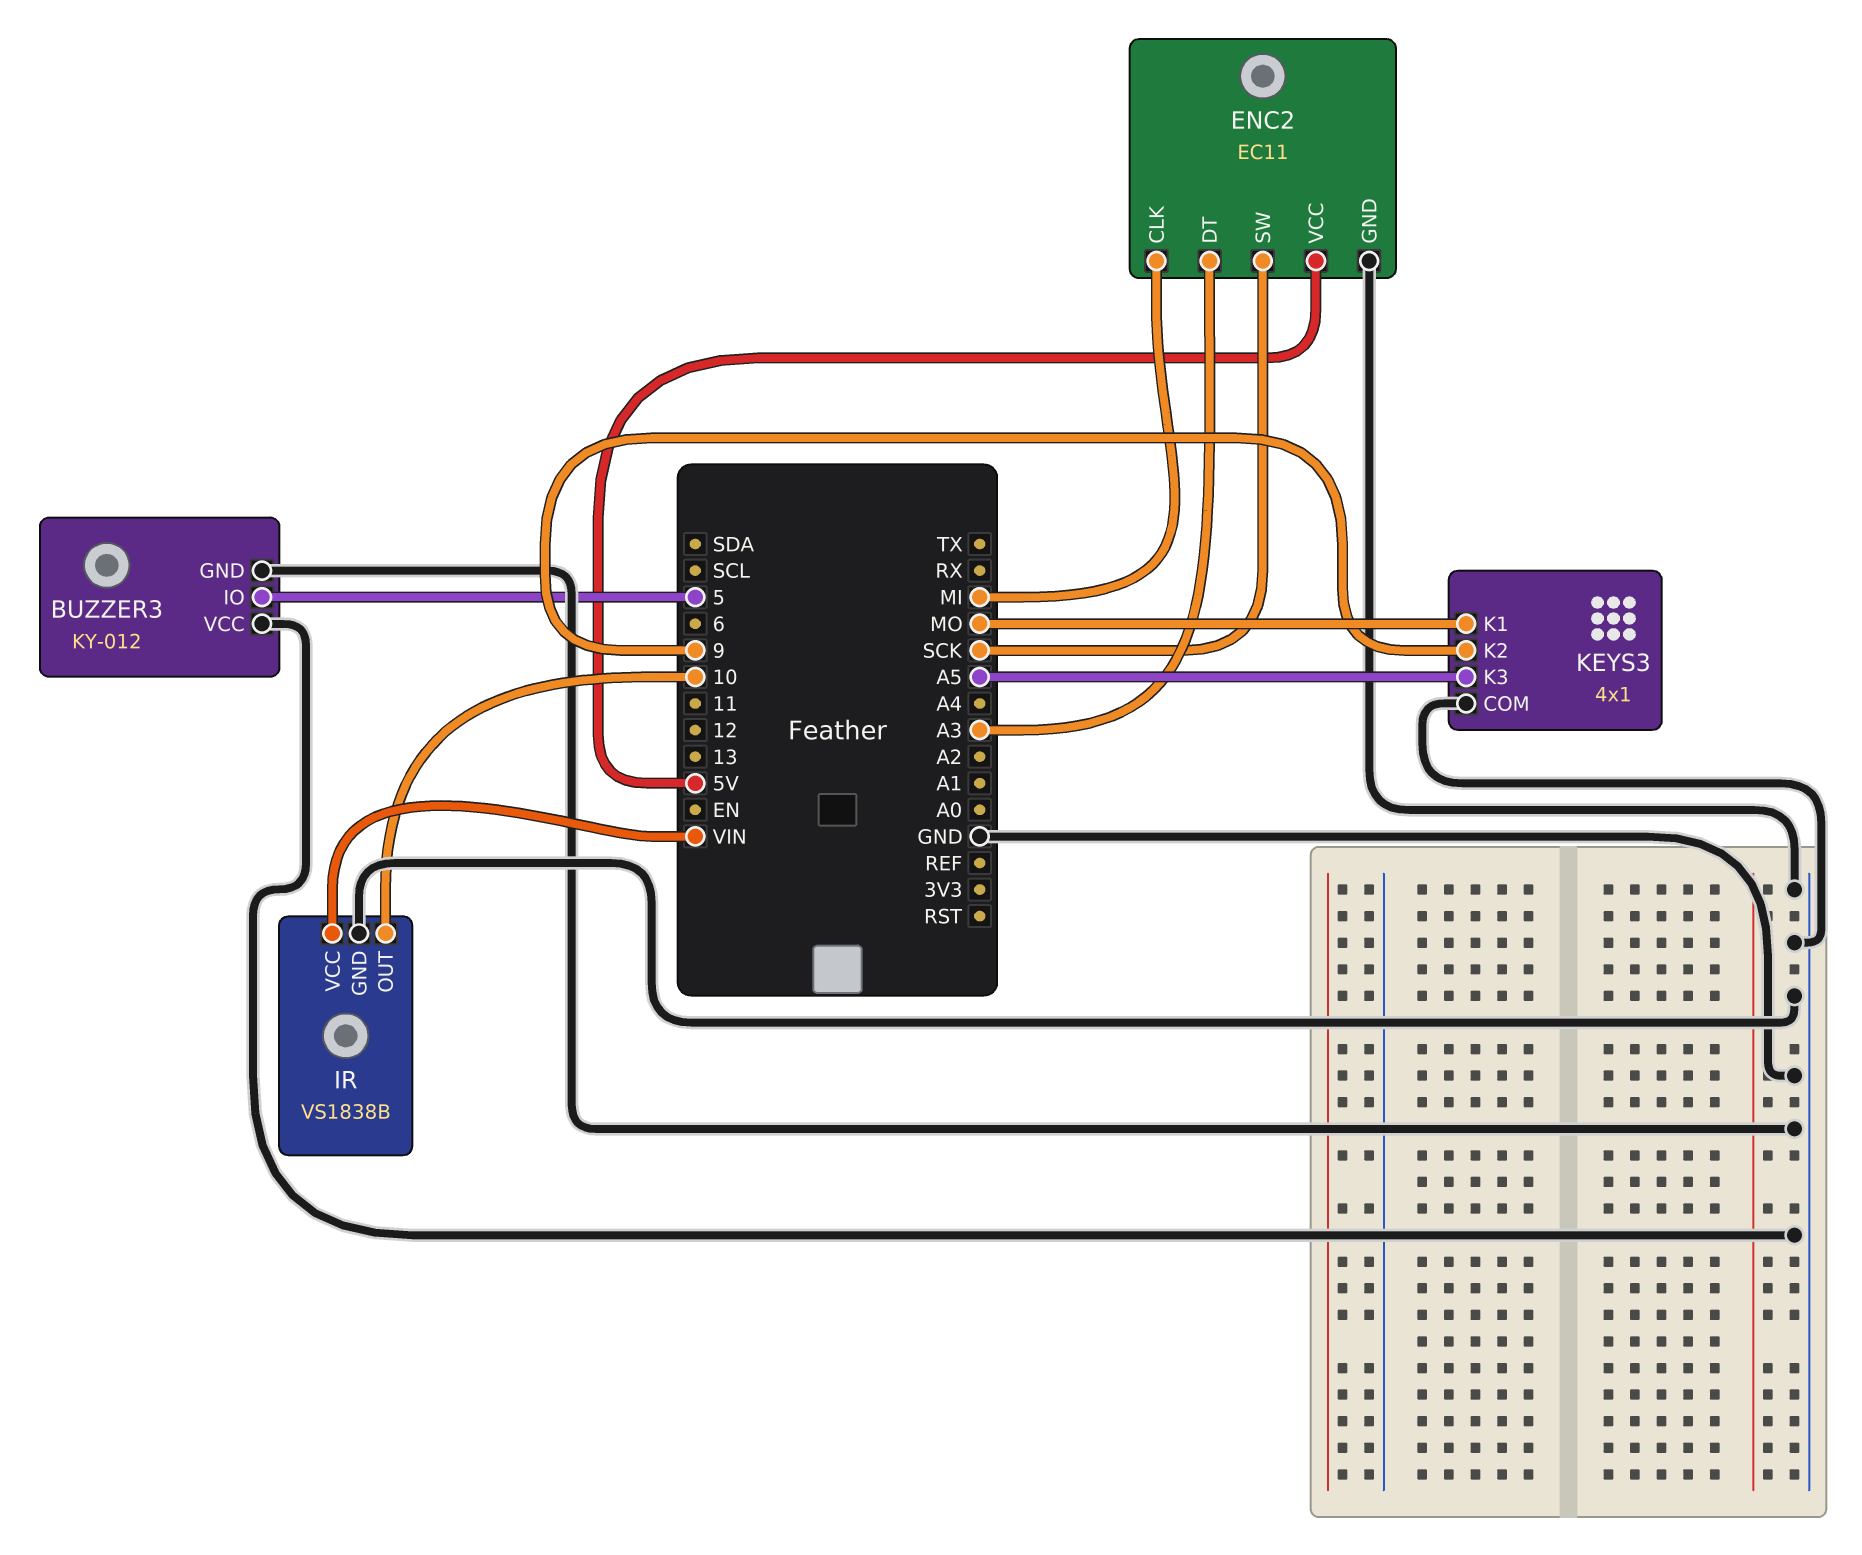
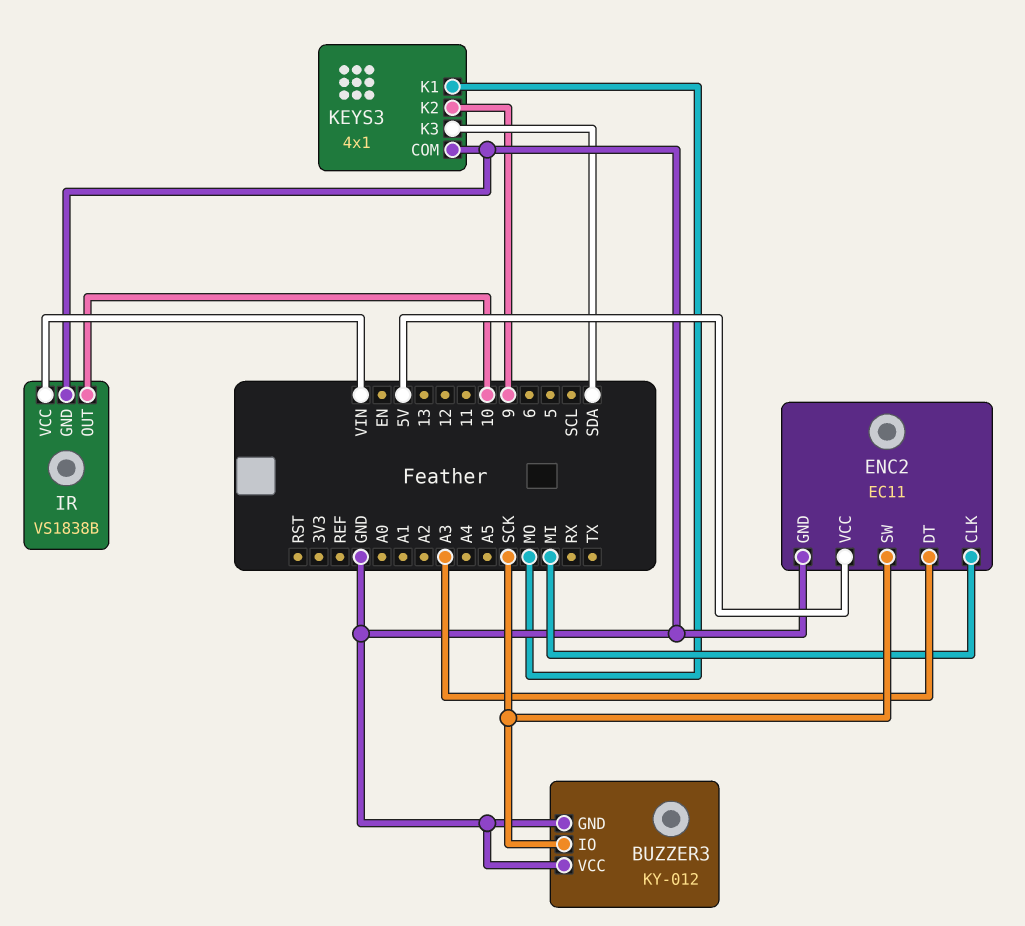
BUZZER3 pin IO: 5 -> SCK
KEYS3 pin K3: A5 -> SDA

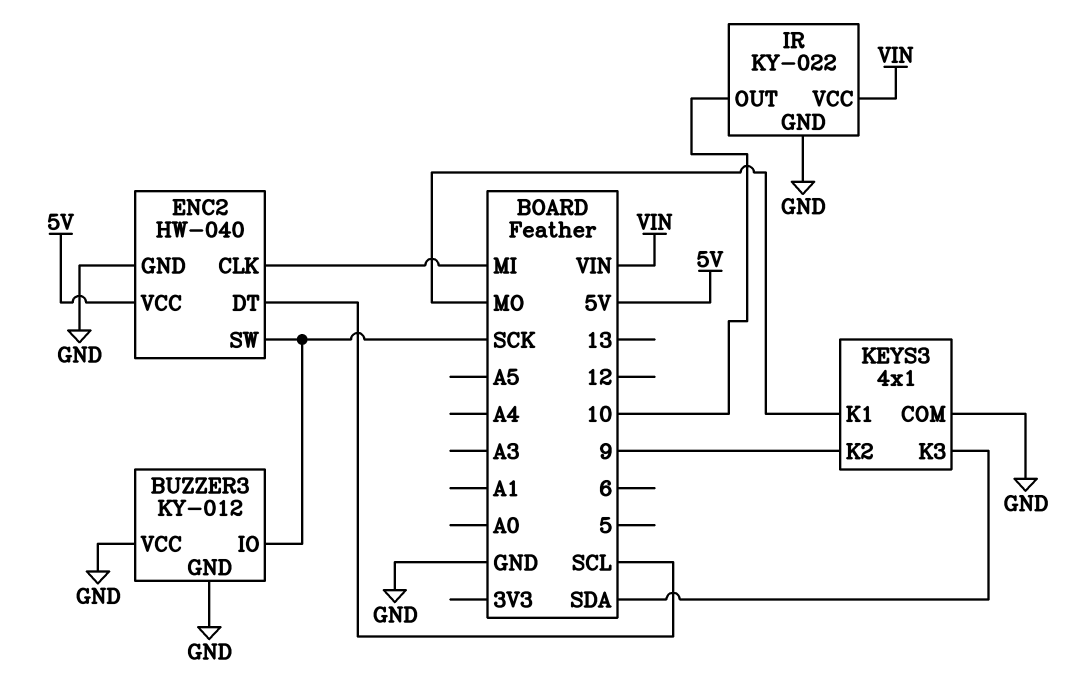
ENC2: EC11 -> HW-040
ENC2 pin DT: A3 -> SCL
IR: VS1838B -> KY-022

